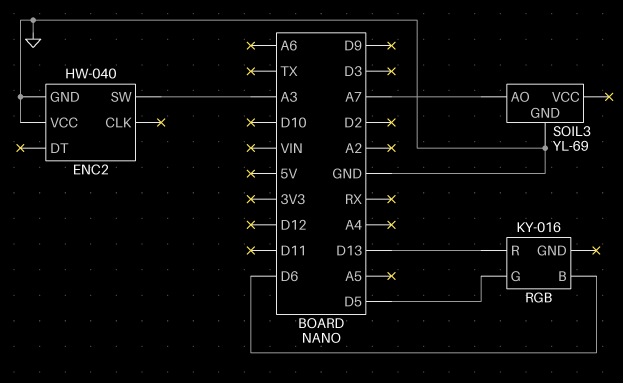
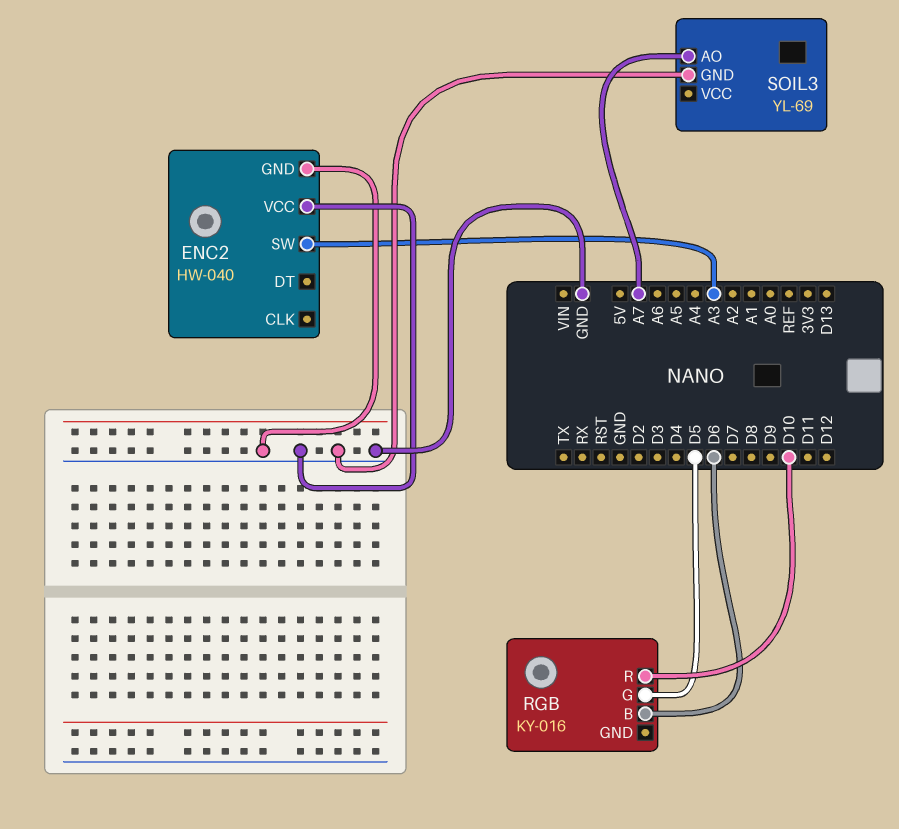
RGB pin R: D13 -> D10

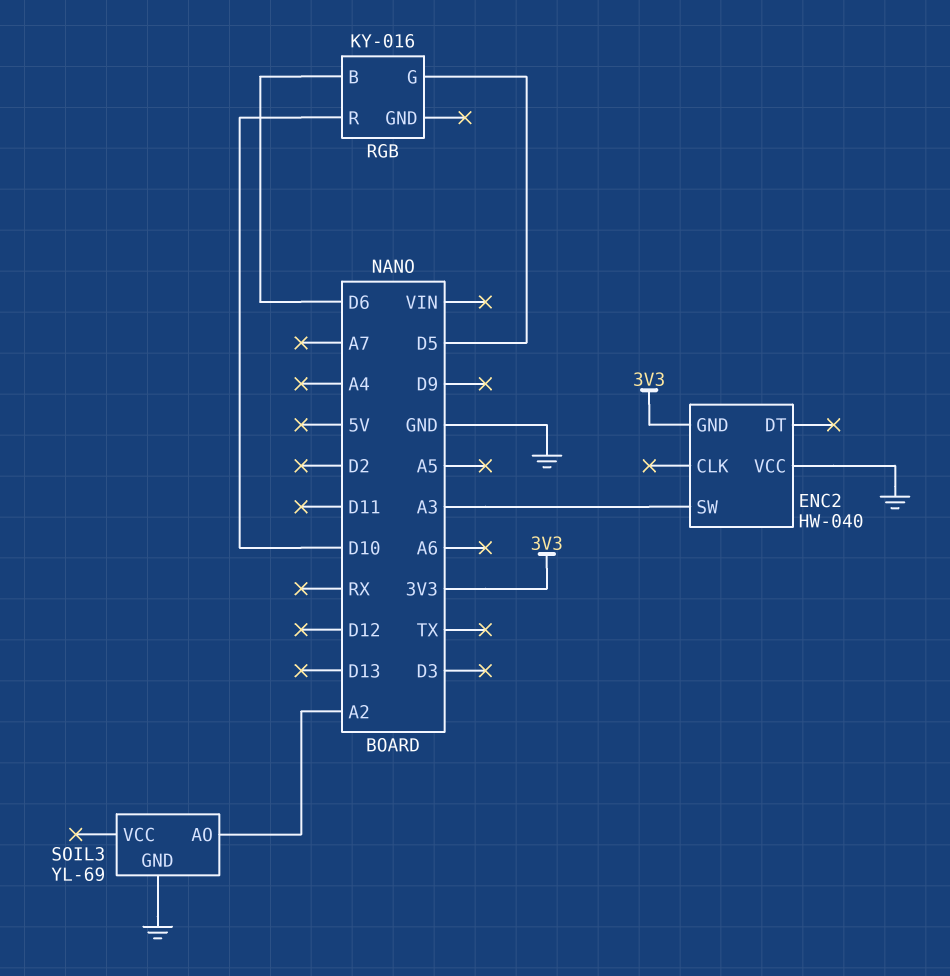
ENC2 pin GND: GND -> 3V3
SOIL3 pin AO: A7 -> A2

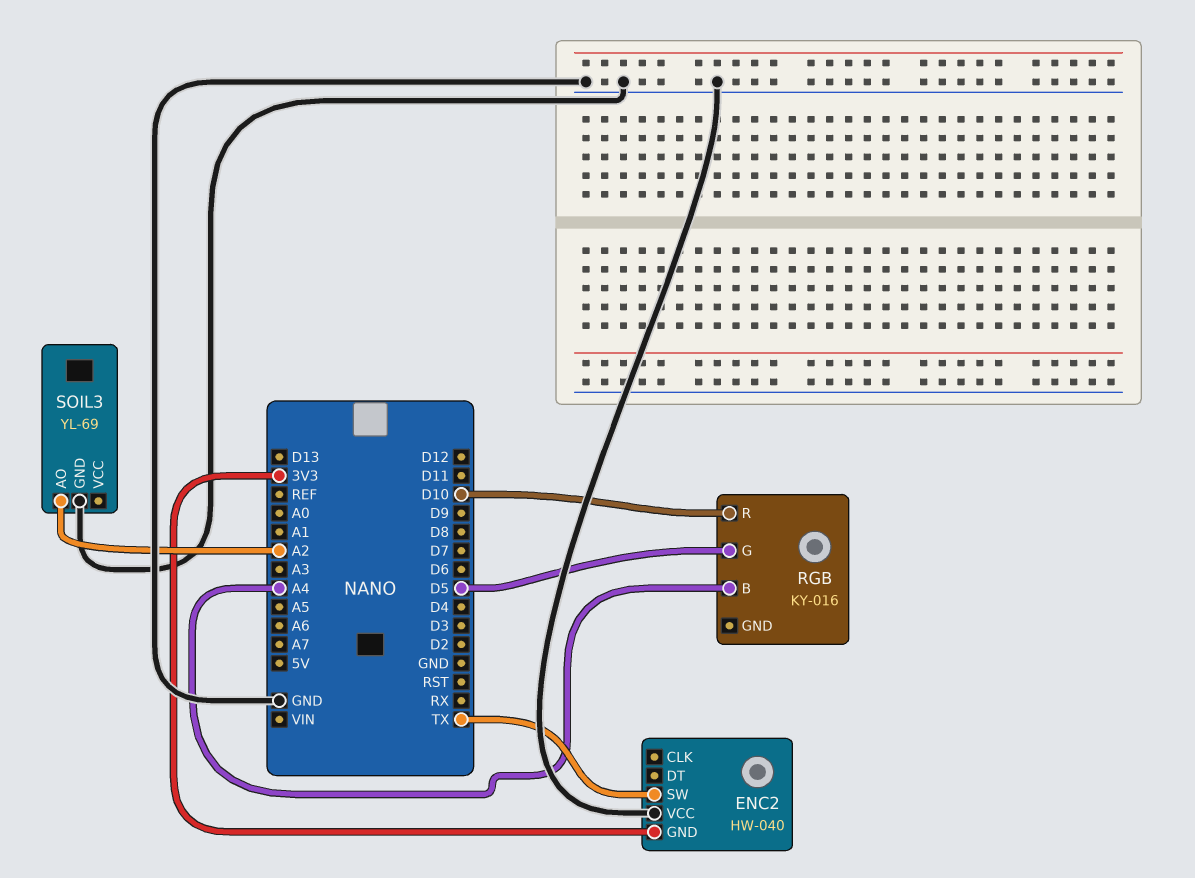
ENC2 pin SW: A3 -> TX
RGB pin B: D6 -> A4

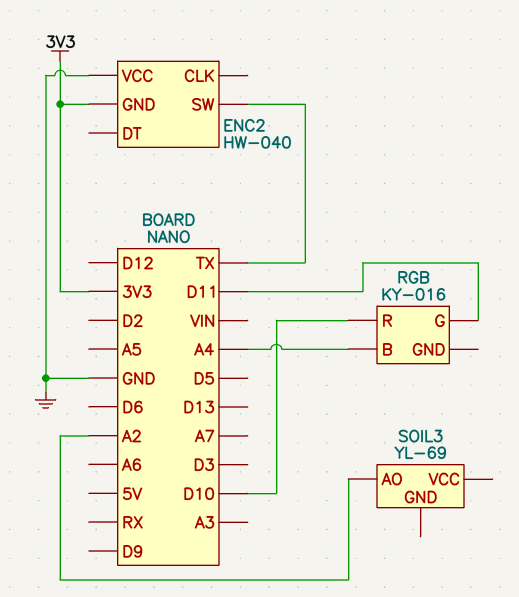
RGB pin G: D5 -> D11
SOIL3 pin GND: GND -> none

